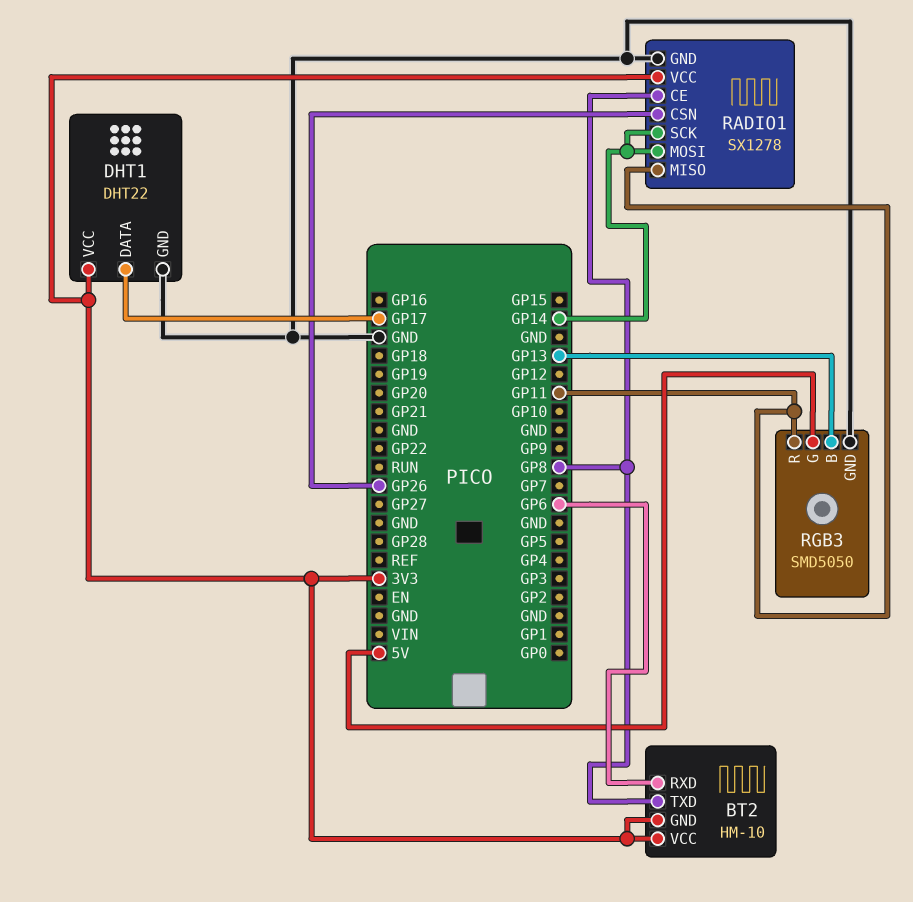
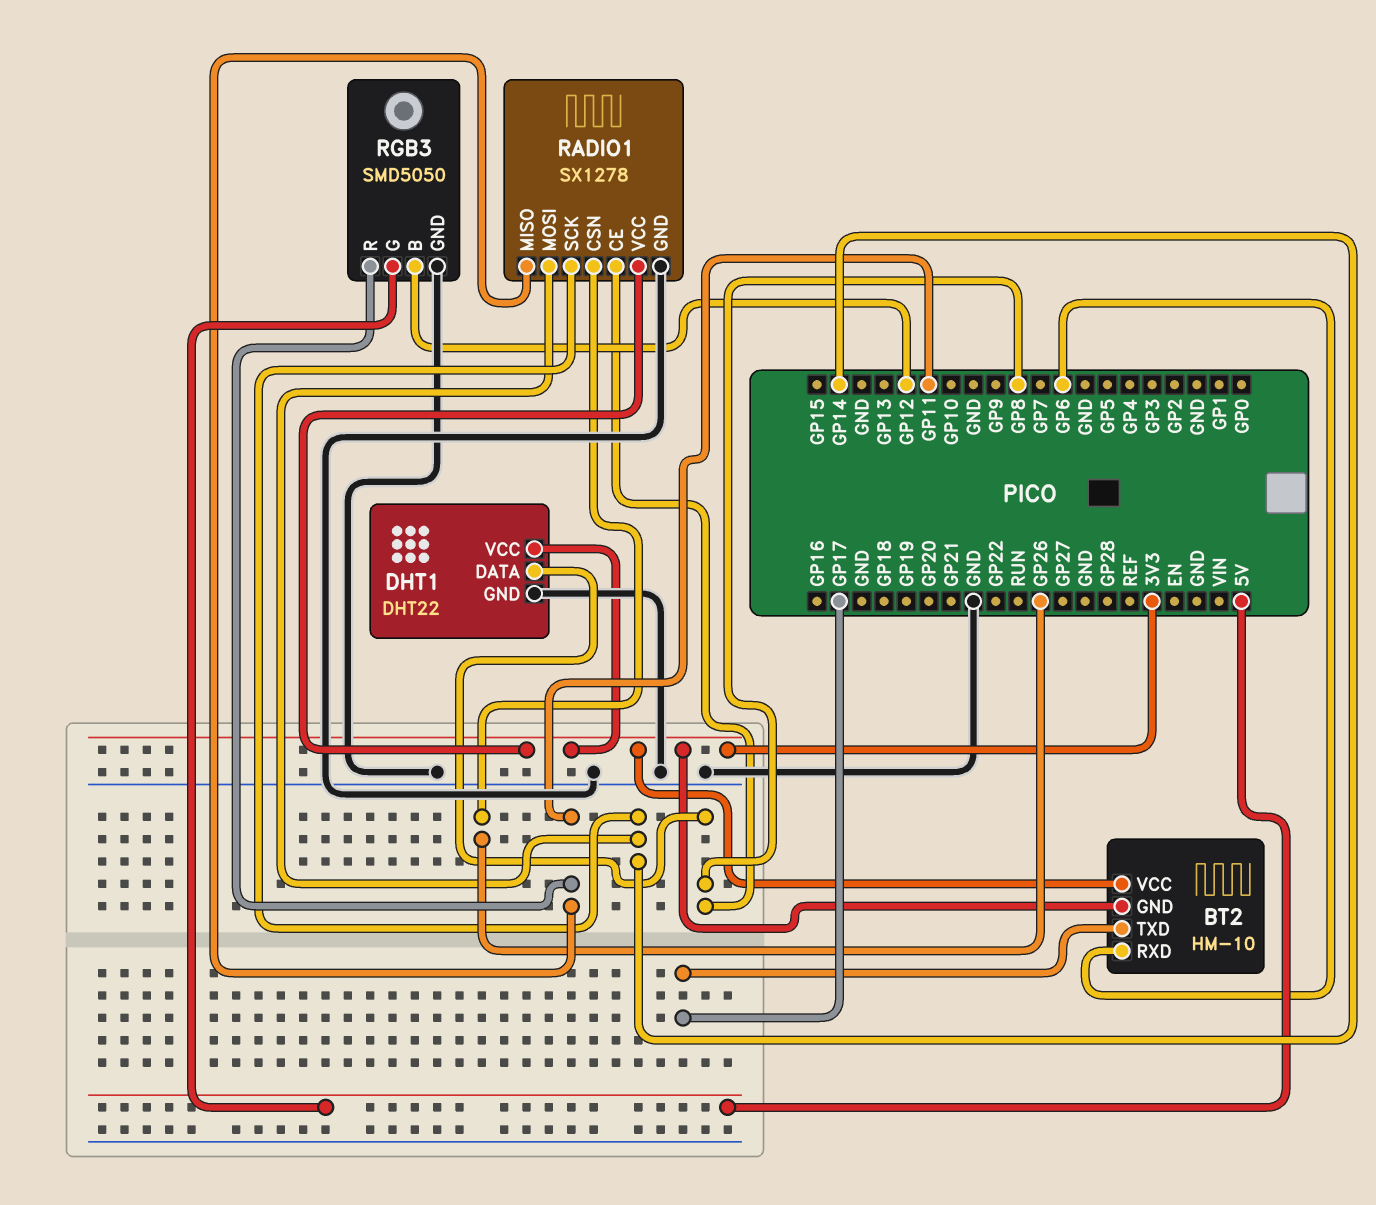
BT2 pin TXD: GP8 -> GP17
DHT1 pin DATA: GP17 -> GP8
RGB3 pin B: GP13 -> GP12

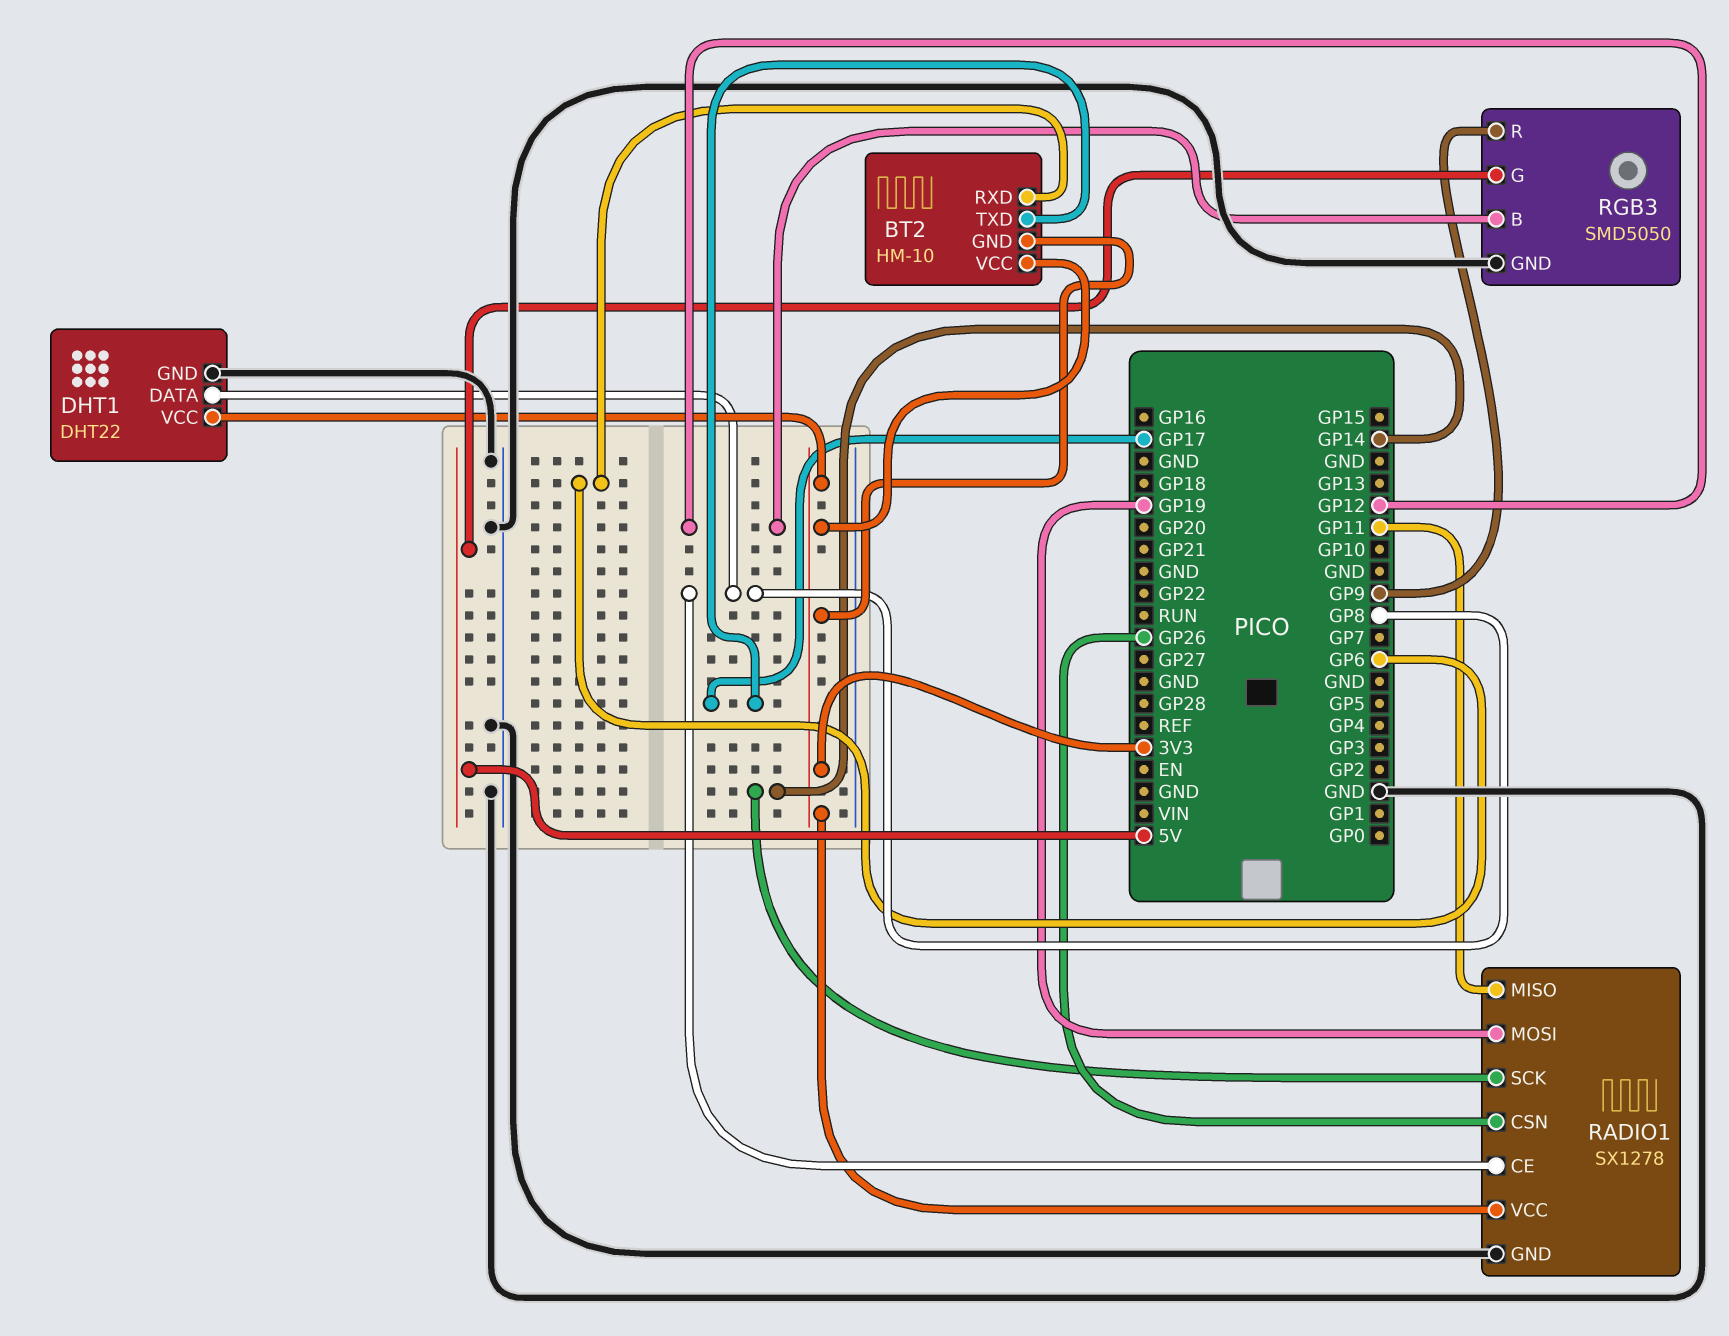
RADIO1 pin MOSI: GP14 -> GP19
RGB3 pin R: GP11 -> GP9

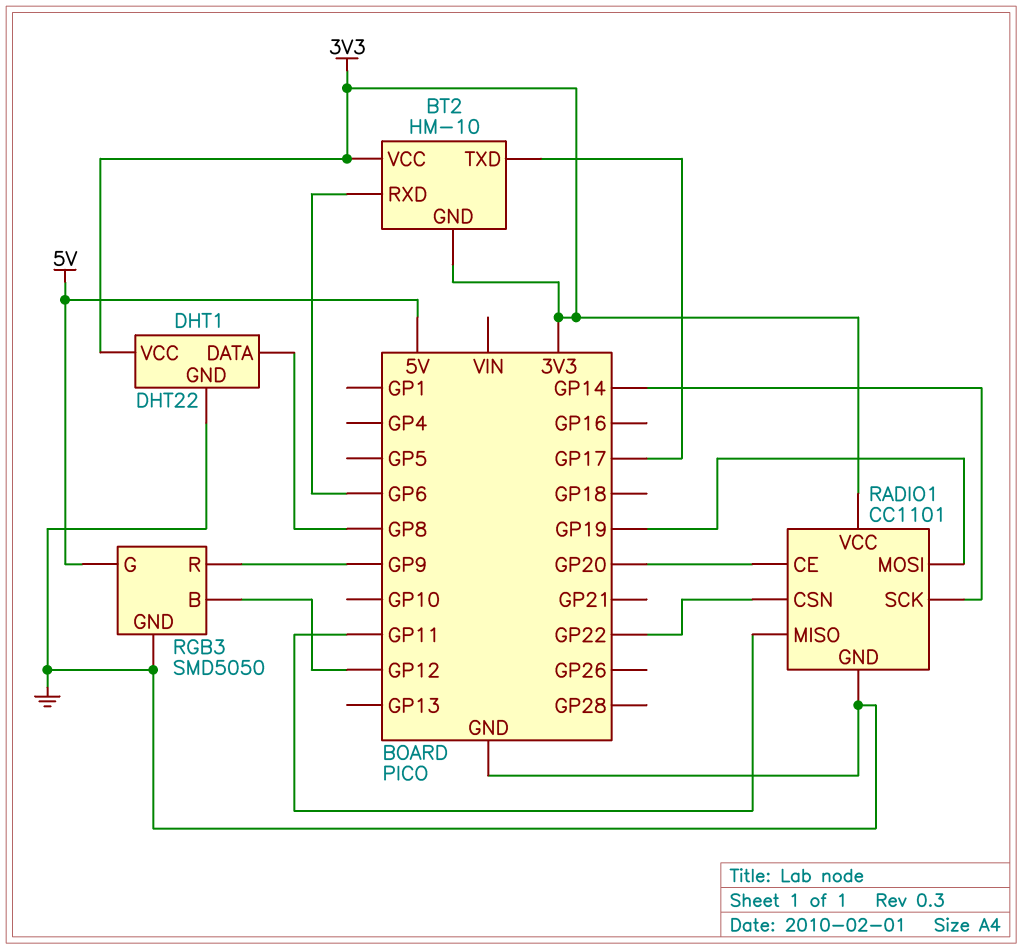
RADIO1: SX1278 -> CC1101
RADIO1 pin CE: GP8 -> GP20
RADIO1 pin CSN: GP26 -> GP22

